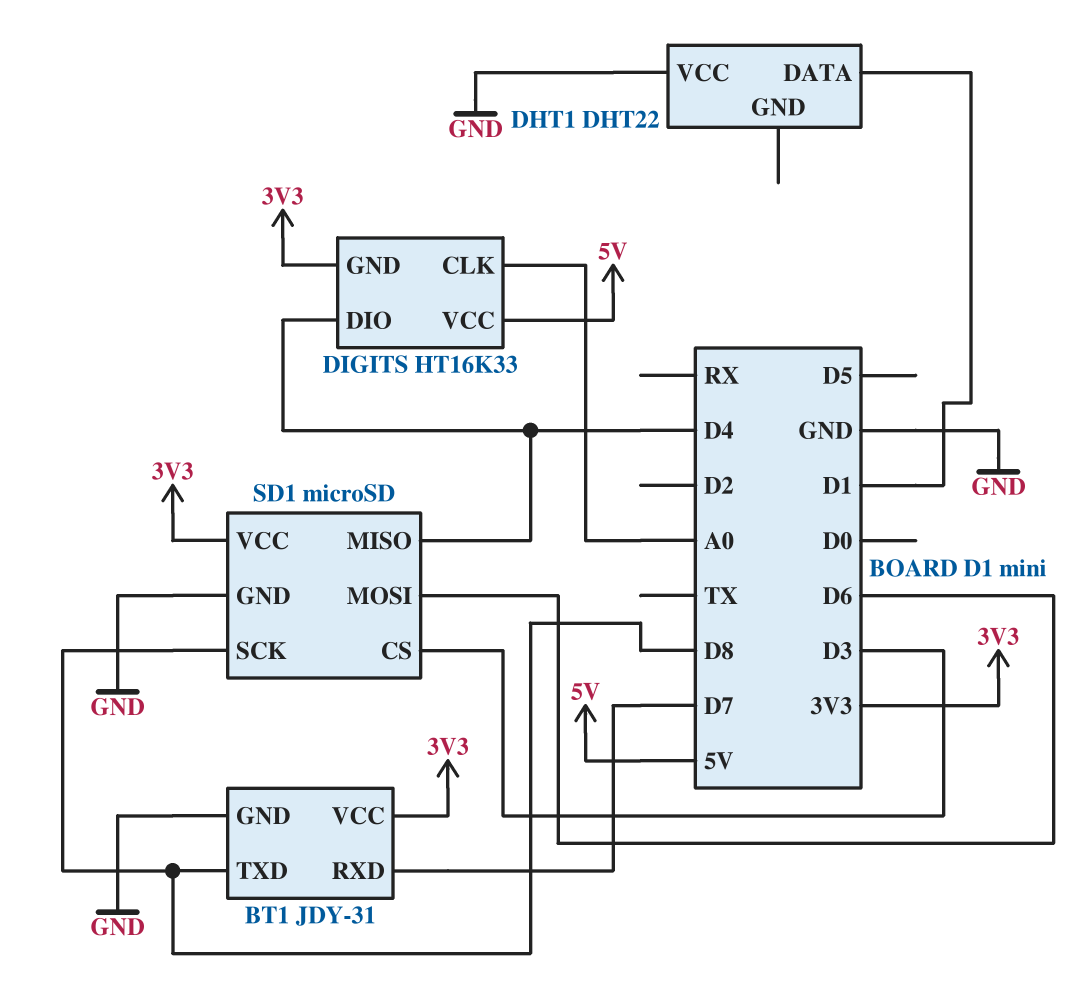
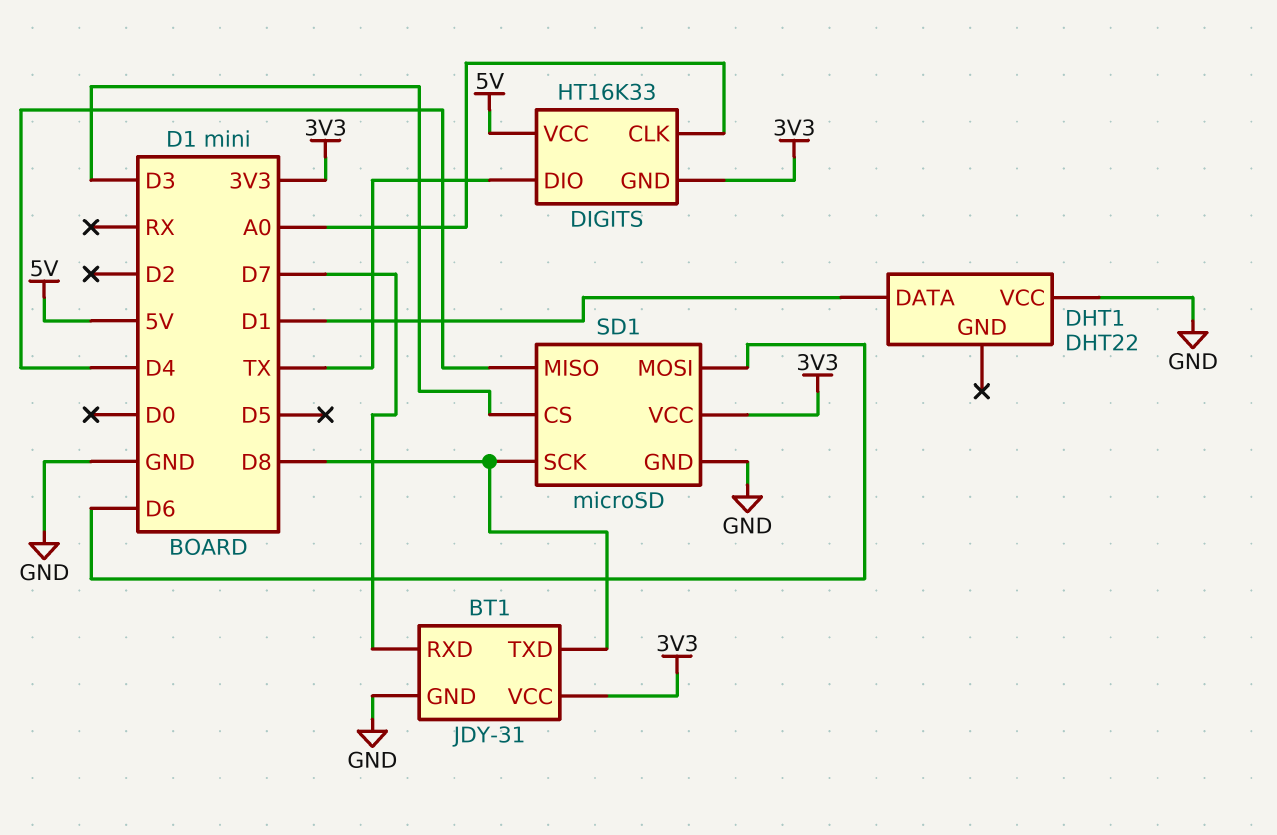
DIGITS pin DIO: D4 -> TX

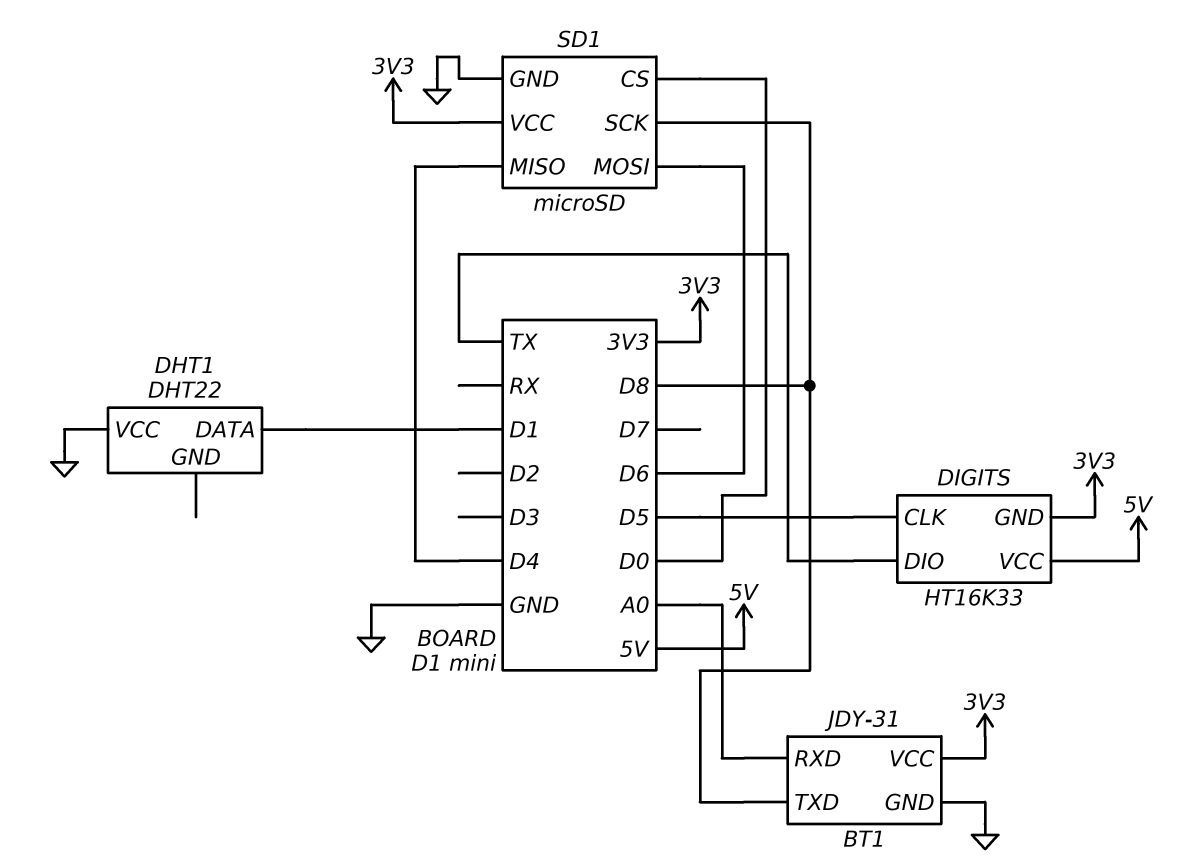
BT1 pin RXD: D7 -> A0
DIGITS pin CLK: A0 -> D5
SD1 pin CS: D3 -> D0

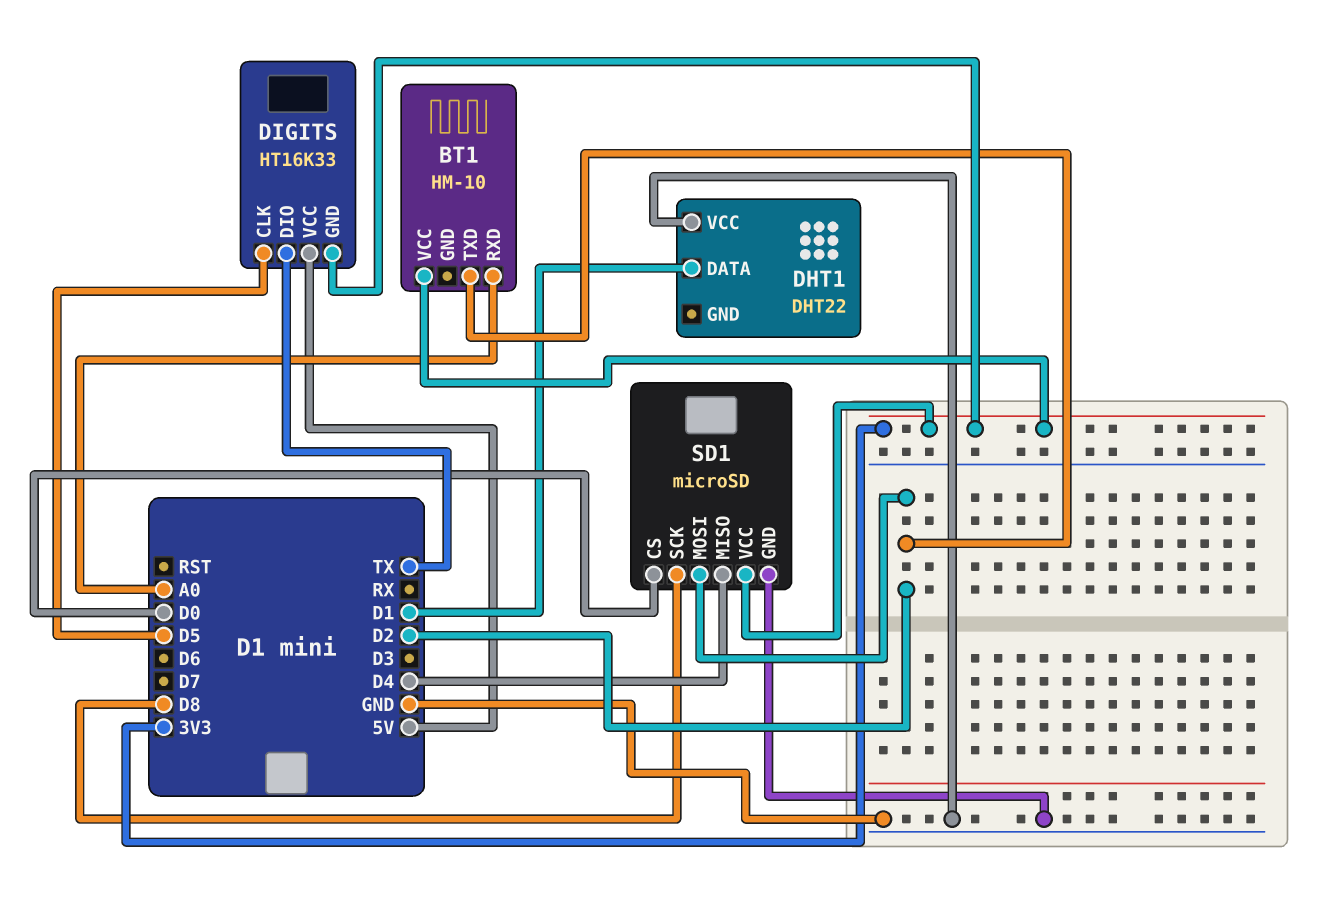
BT1: JDY-31 -> HM-10
BT1 pin GND: GND -> none
BT1 pin TXD: D8 -> D2
SD1 pin MOSI: D6 -> D2

